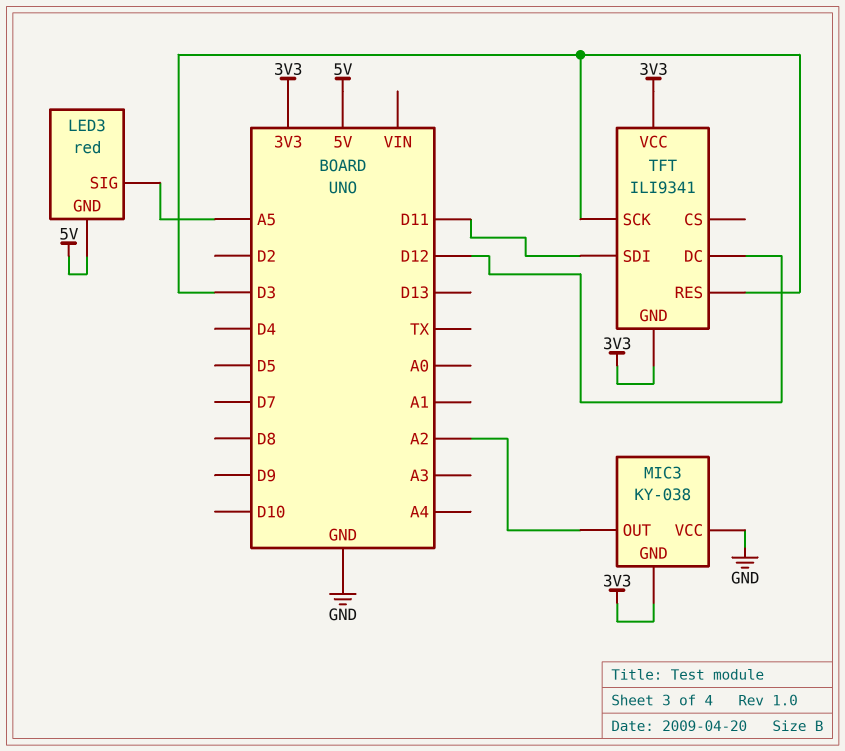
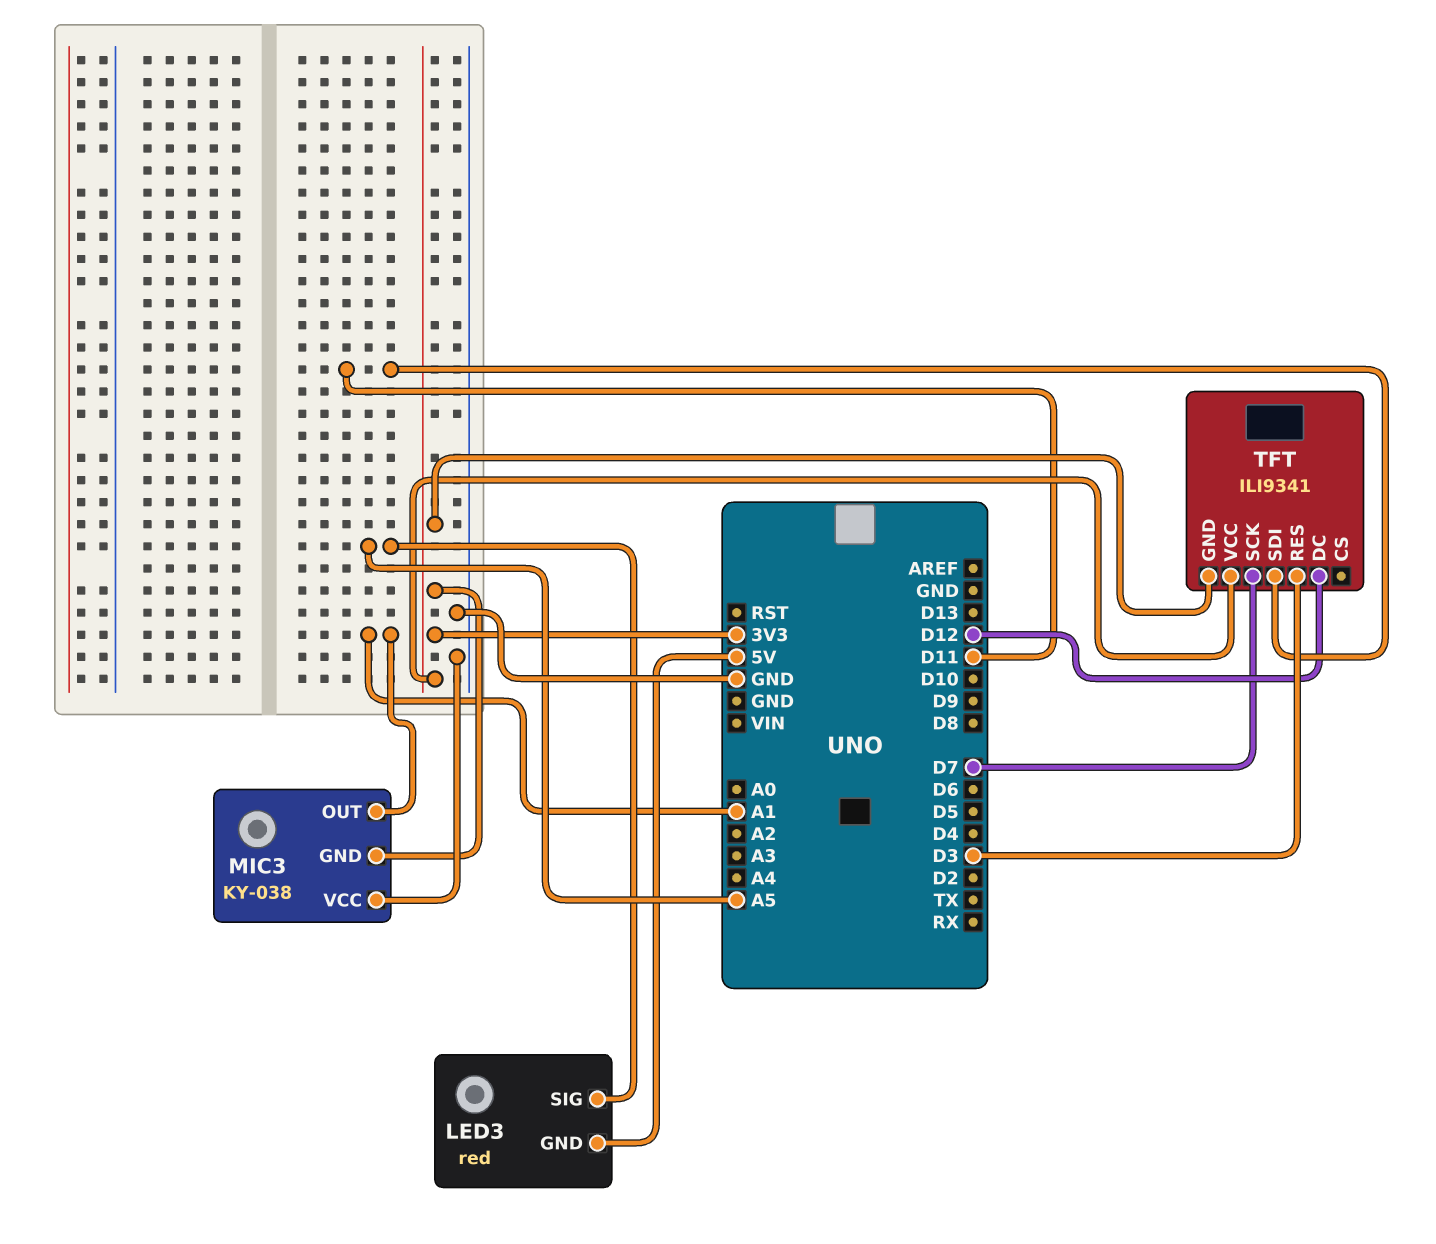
MIC3 pin OUT: A2 -> A1
TFT pin SCK: D3 -> D7

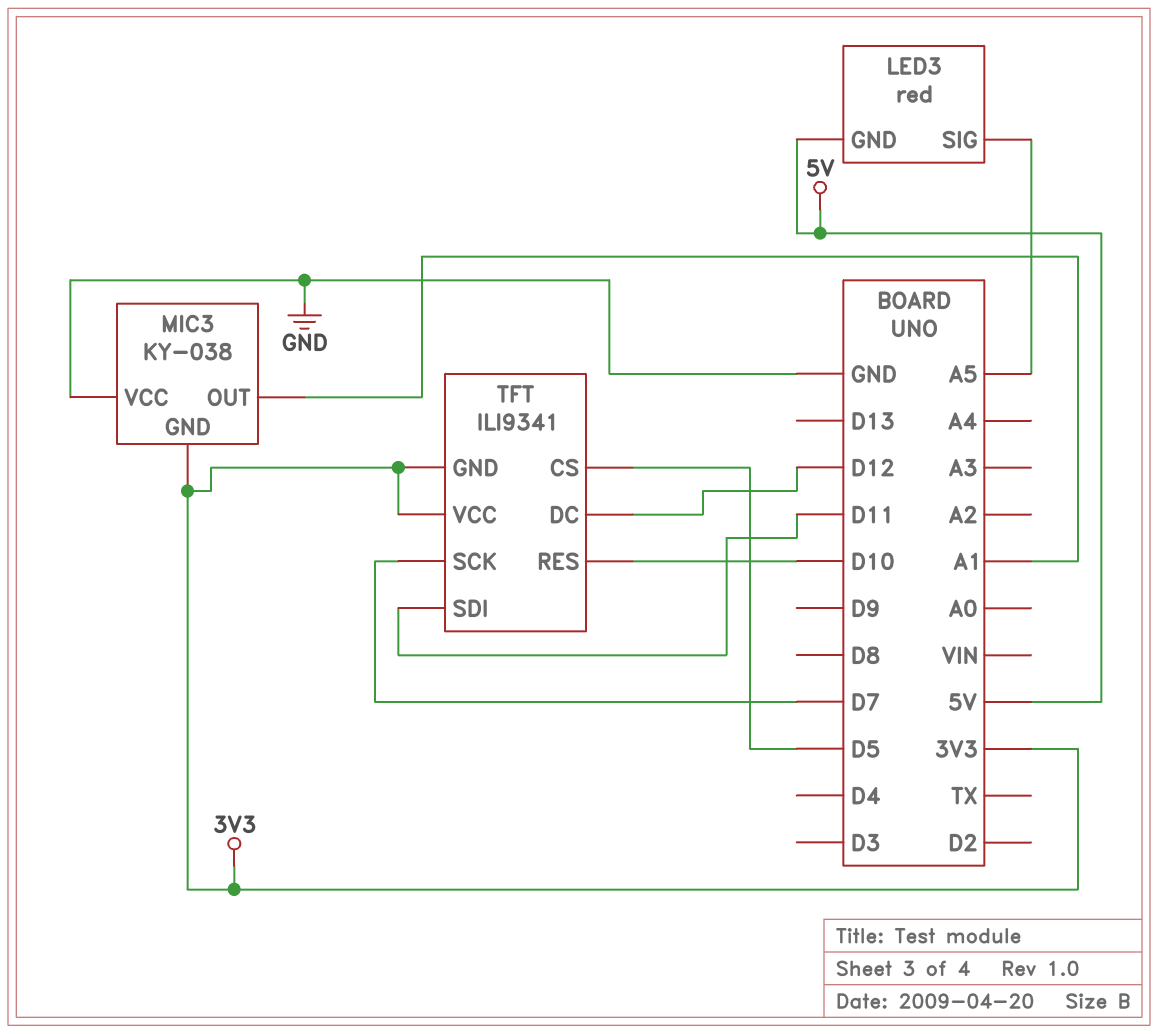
TFT pin CS: none -> D5
TFT pin RES: D3 -> D10

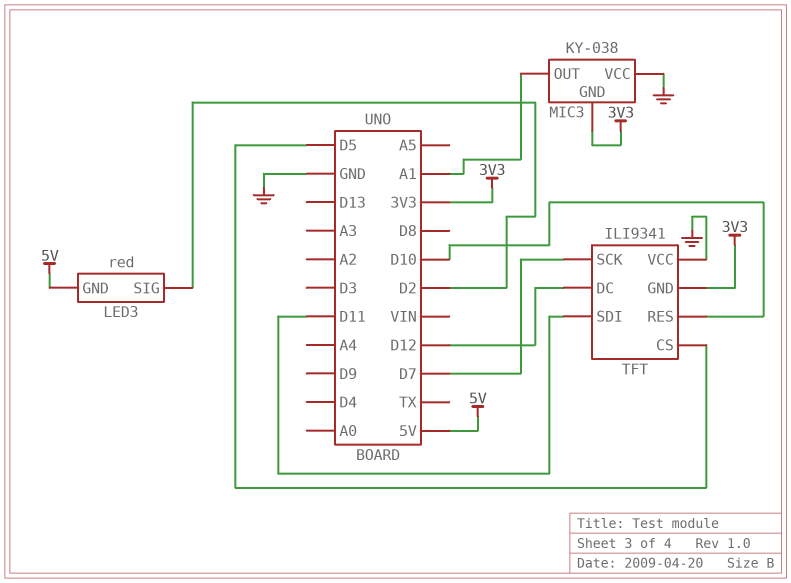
LED3 pin SIG: A5 -> D2
TFT pin VCC: 3V3 -> GND

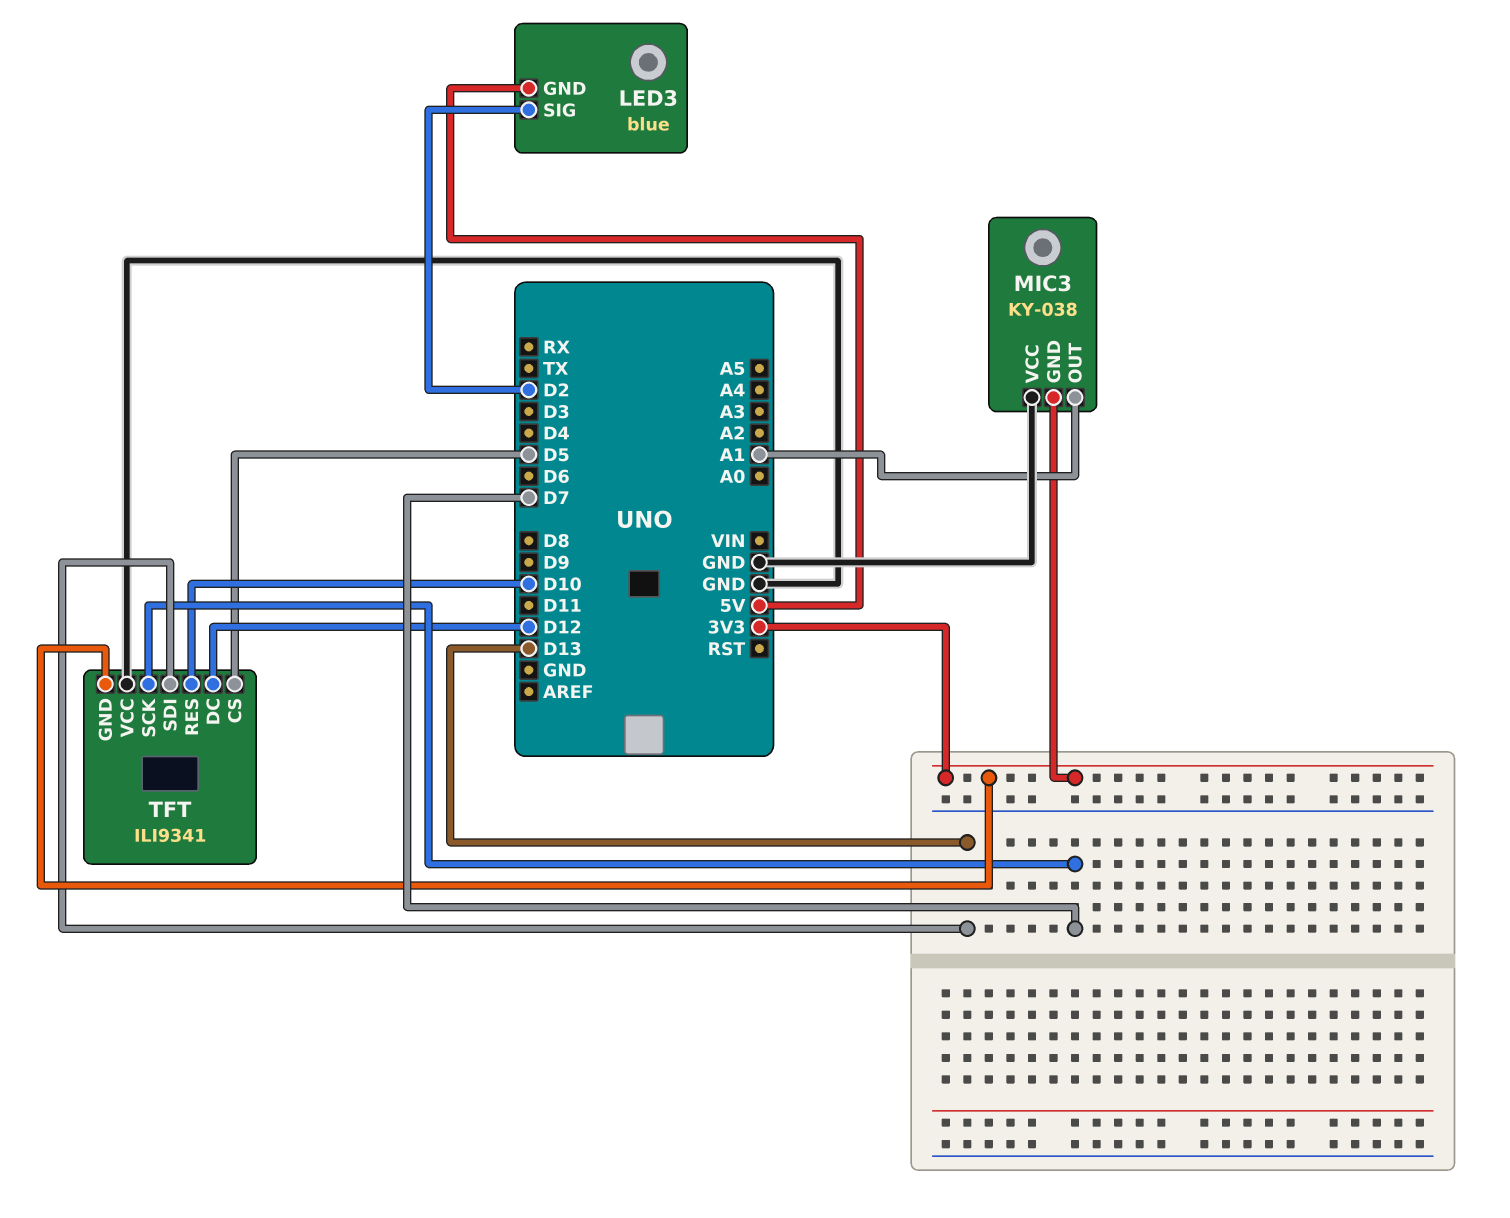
LED3: red -> blue
TFT pin SDI: D11 -> D13

